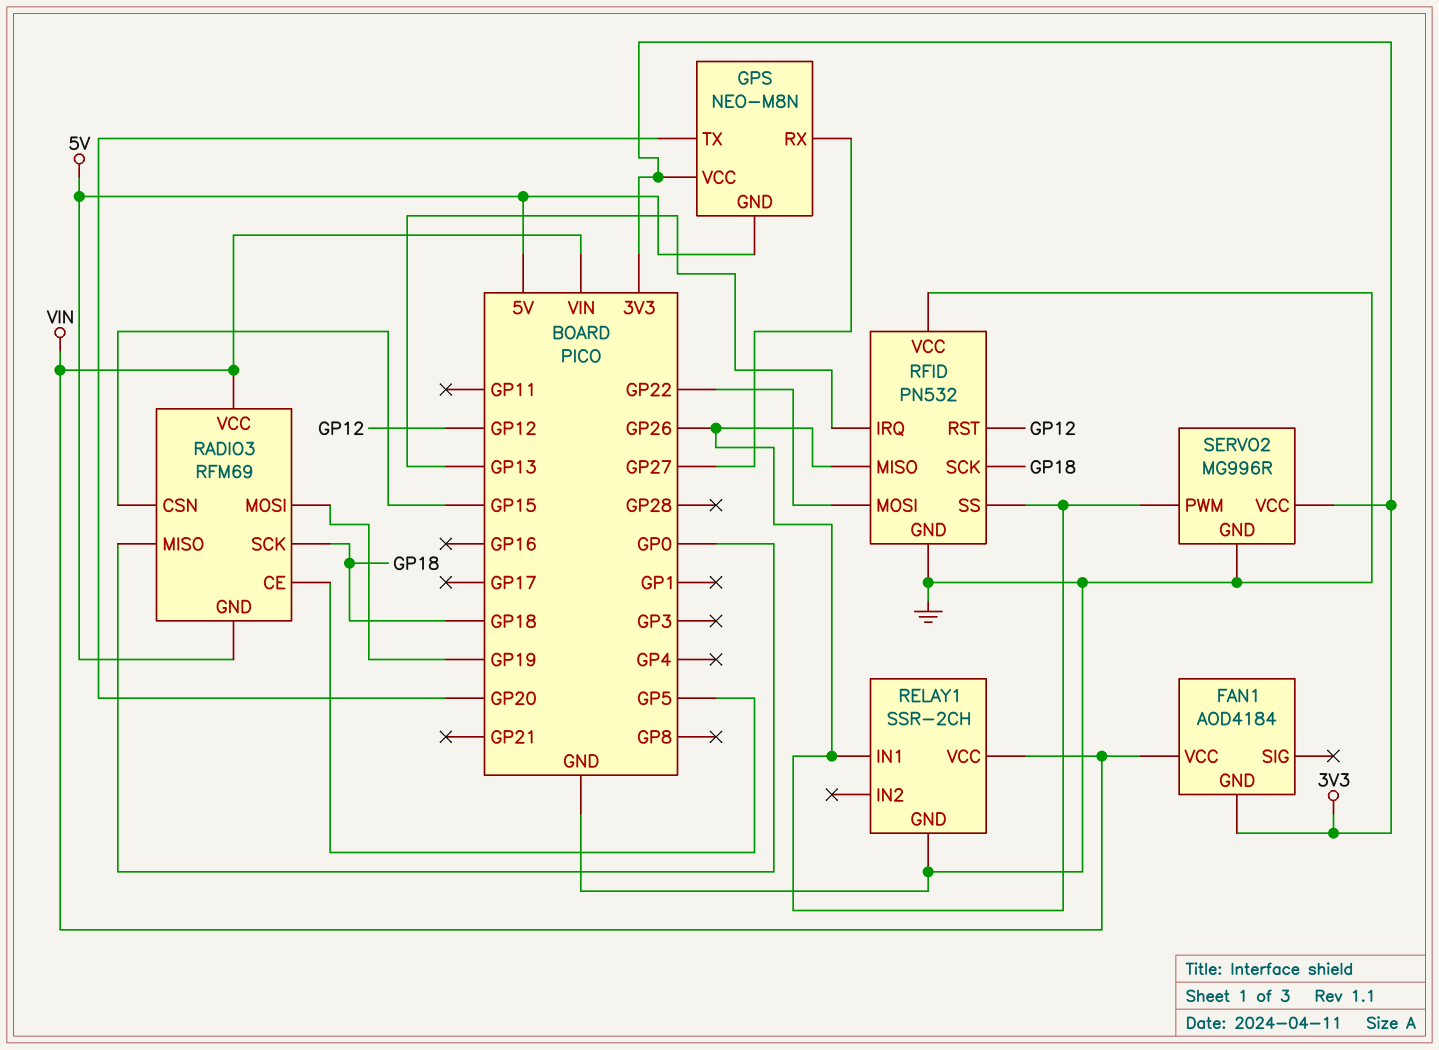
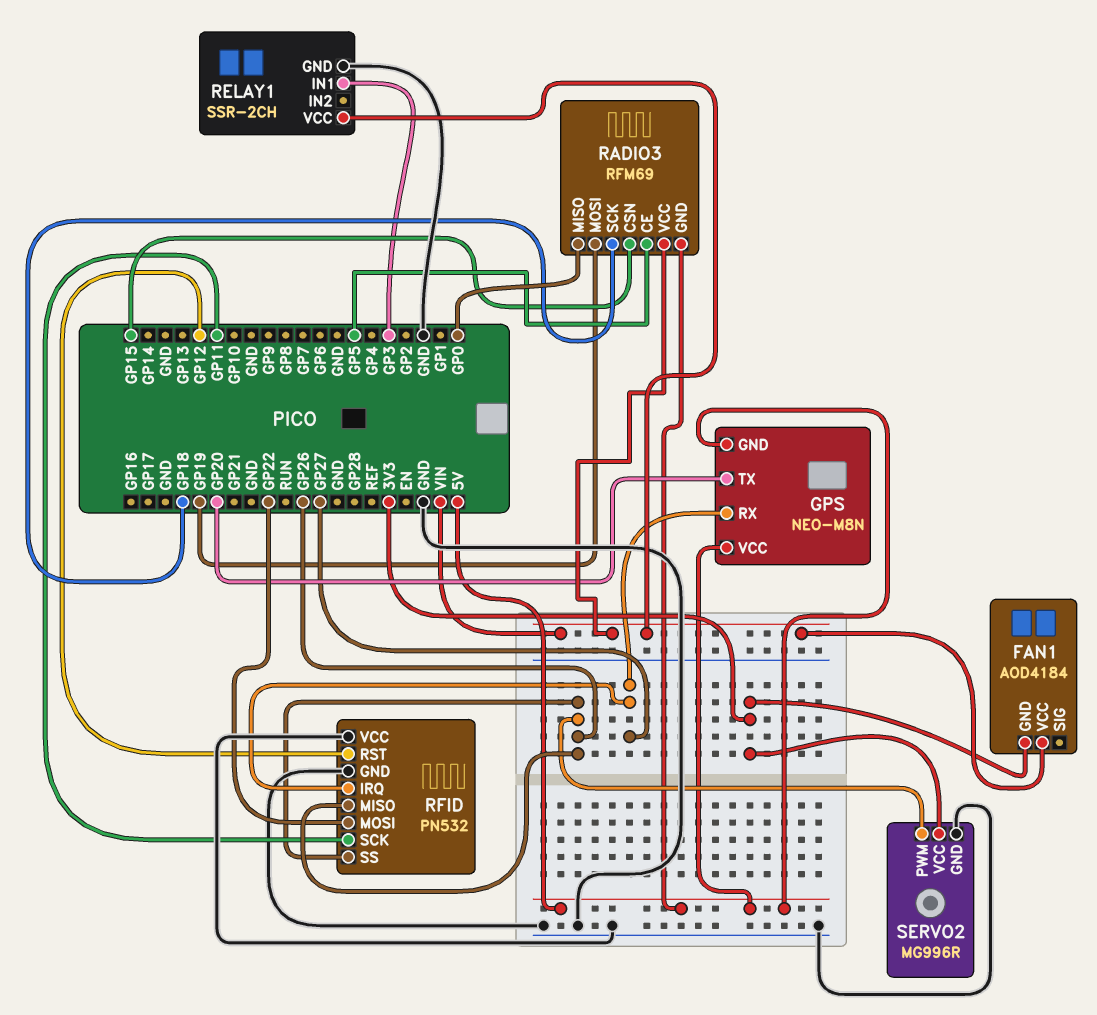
GPS pin VCC: 3V3 -> 5V
RELAY1 pin IN1: GP26 -> GP3
RFID pin IRQ: GP13 -> GP27
RFID pin SCK: GP18 -> GP11

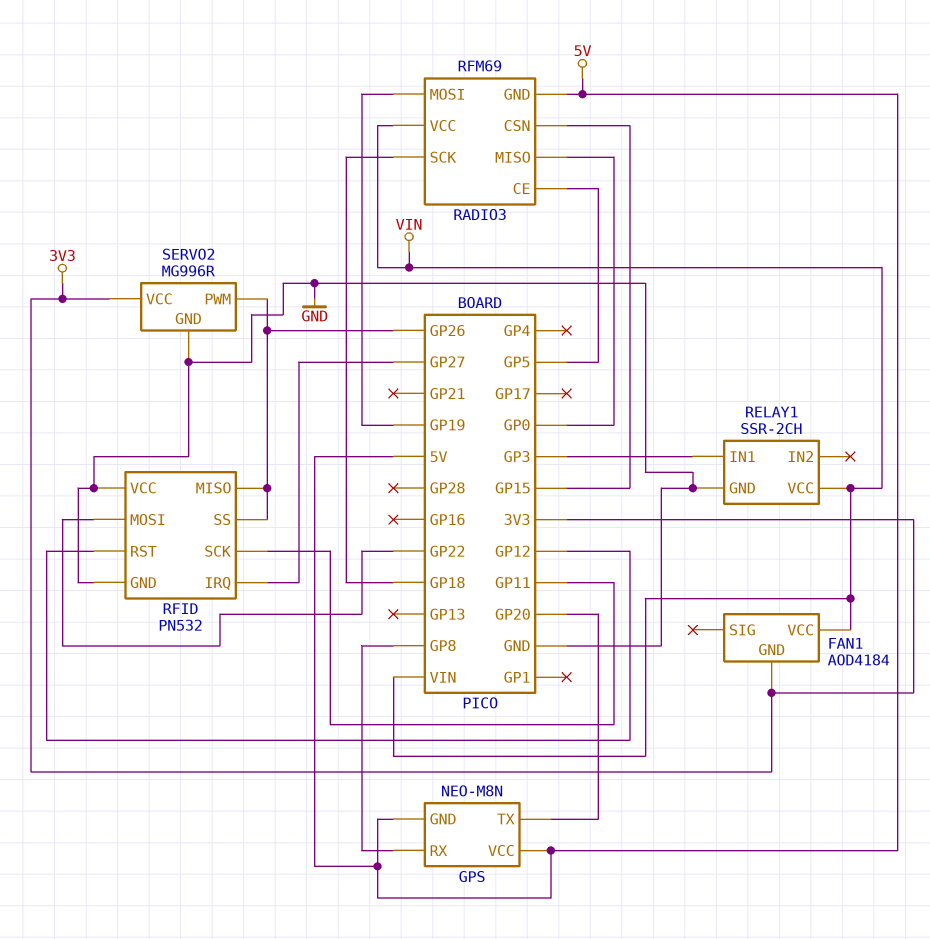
GPS pin RX: GP27 -> GP8

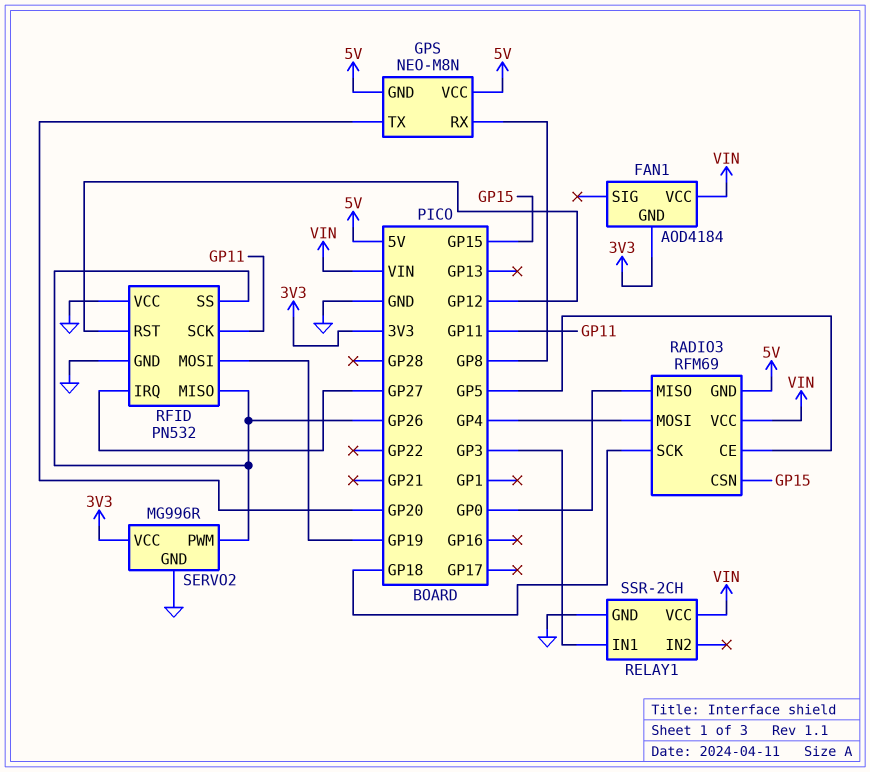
RADIO3 pin MOSI: GP19 -> GP4
RFID pin MOSI: GP22 -> GP19

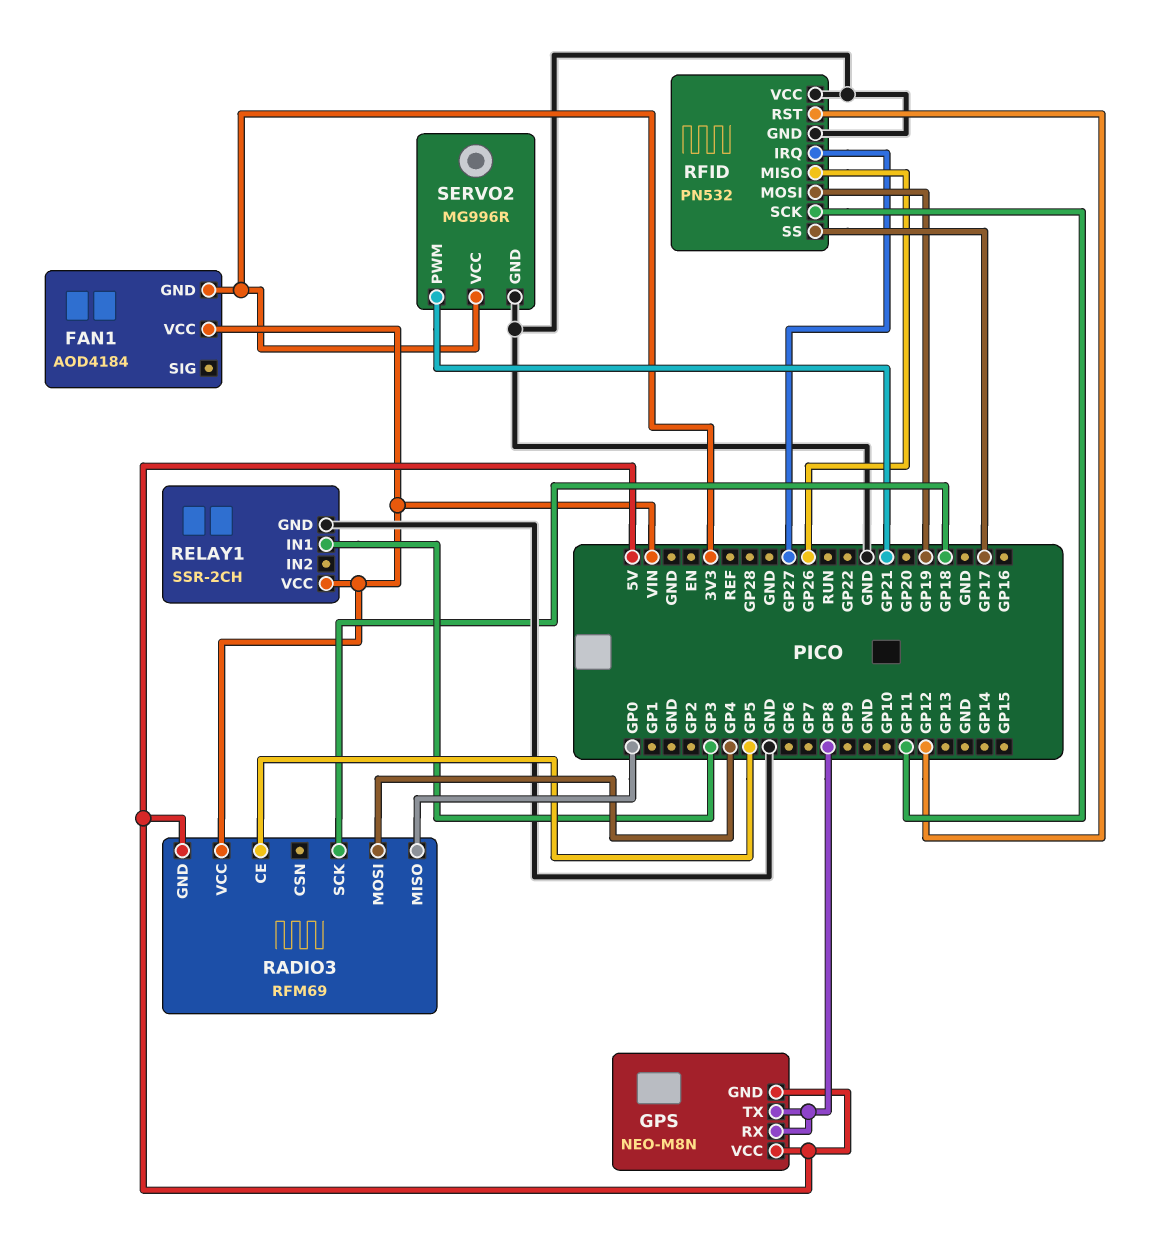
GPS pin TX: GP20 -> GP8
RADIO3 pin CSN: GP15 -> none
RFID pin SS: GP26 -> GP17
SERVO2 pin PWM: GP26 -> GP21

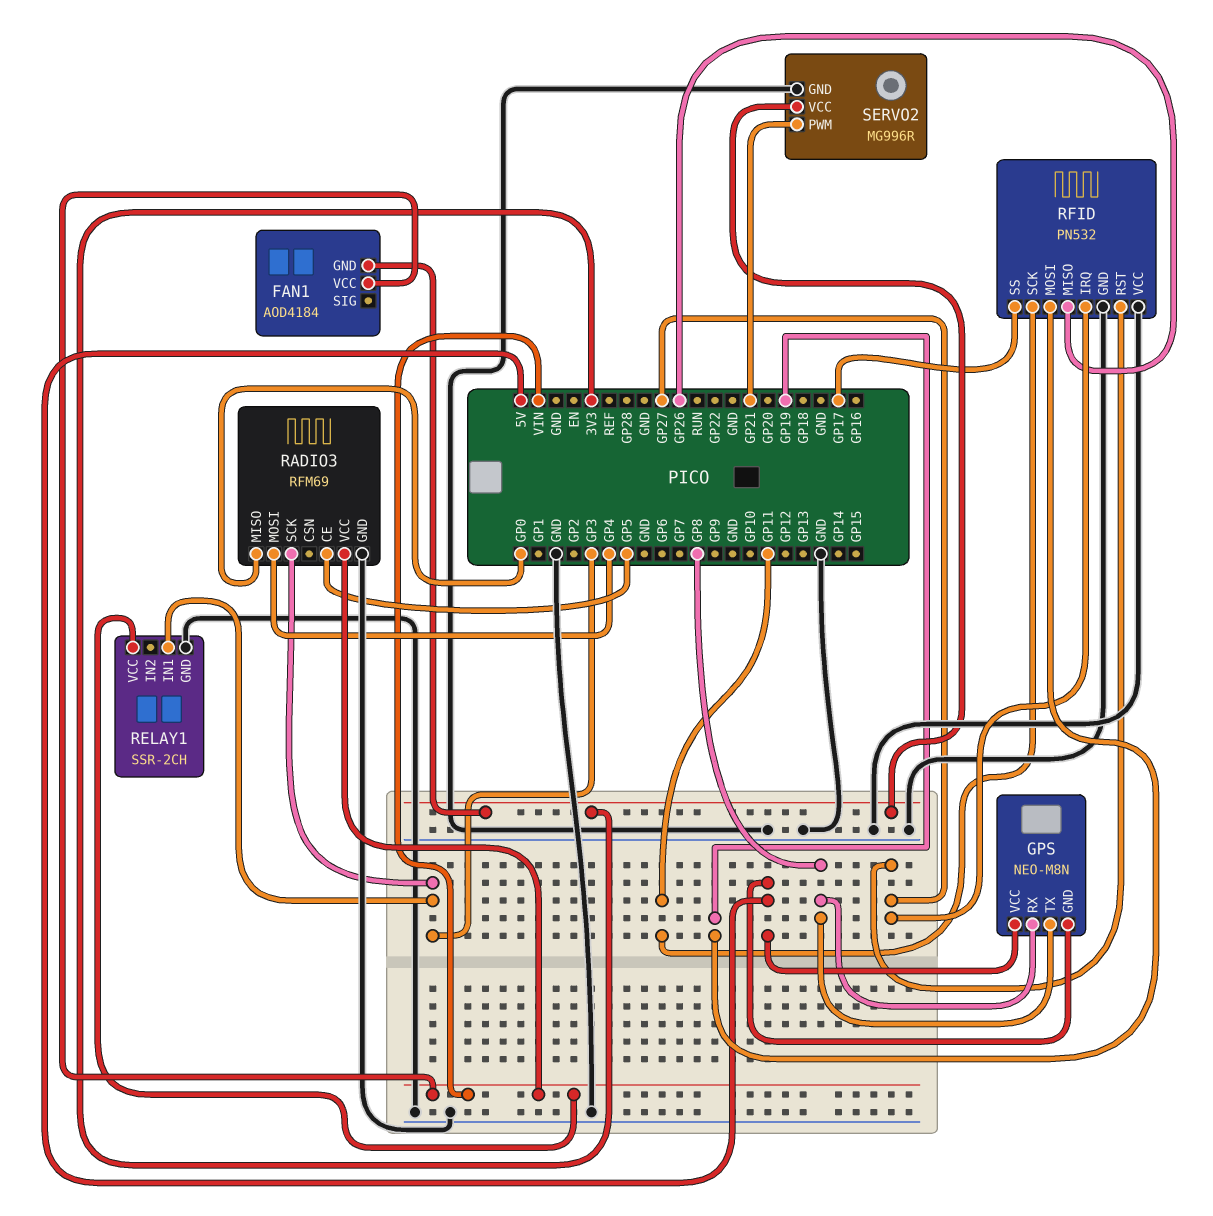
RADIO3 pin GND: 5V -> GND
RADIO3 pin SCK: GP18 -> GP3
RFID pin RST: GP12 -> GP27

